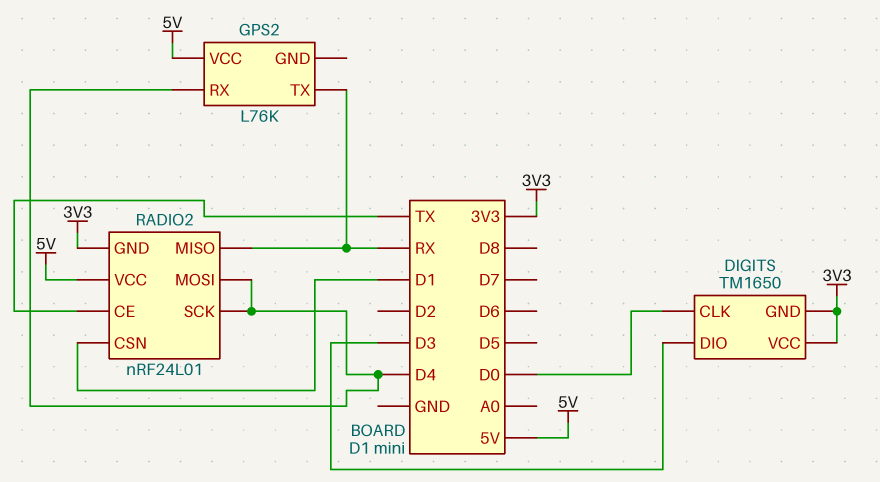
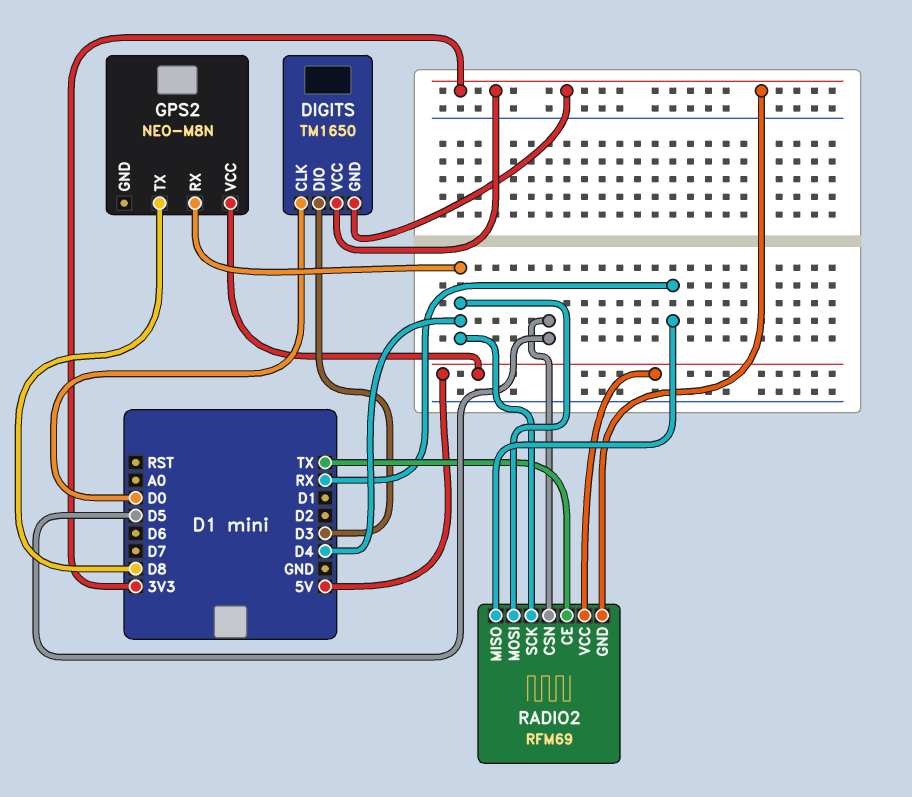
GPS2: L76K -> NEO-M8N
GPS2 pin TX: RX -> D8
RADIO2: nRF24L01 -> RFM69
RADIO2 pin CSN: D1 -> D5

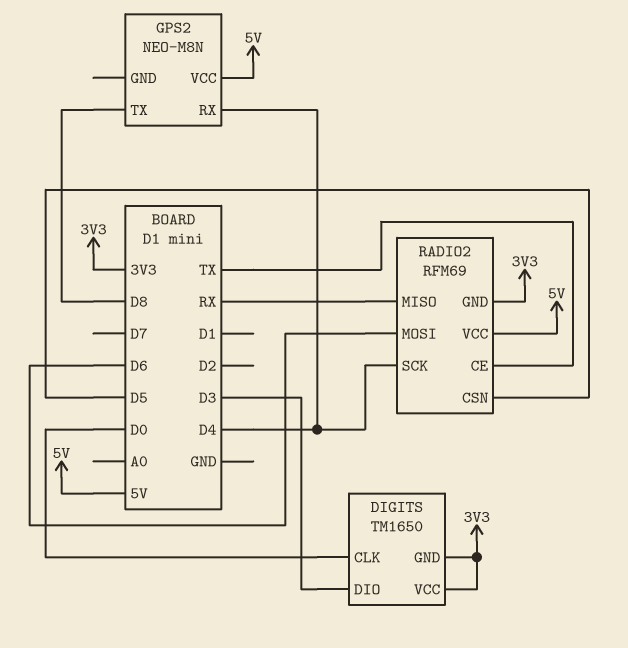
RADIO2 pin MOSI: D4 -> D6

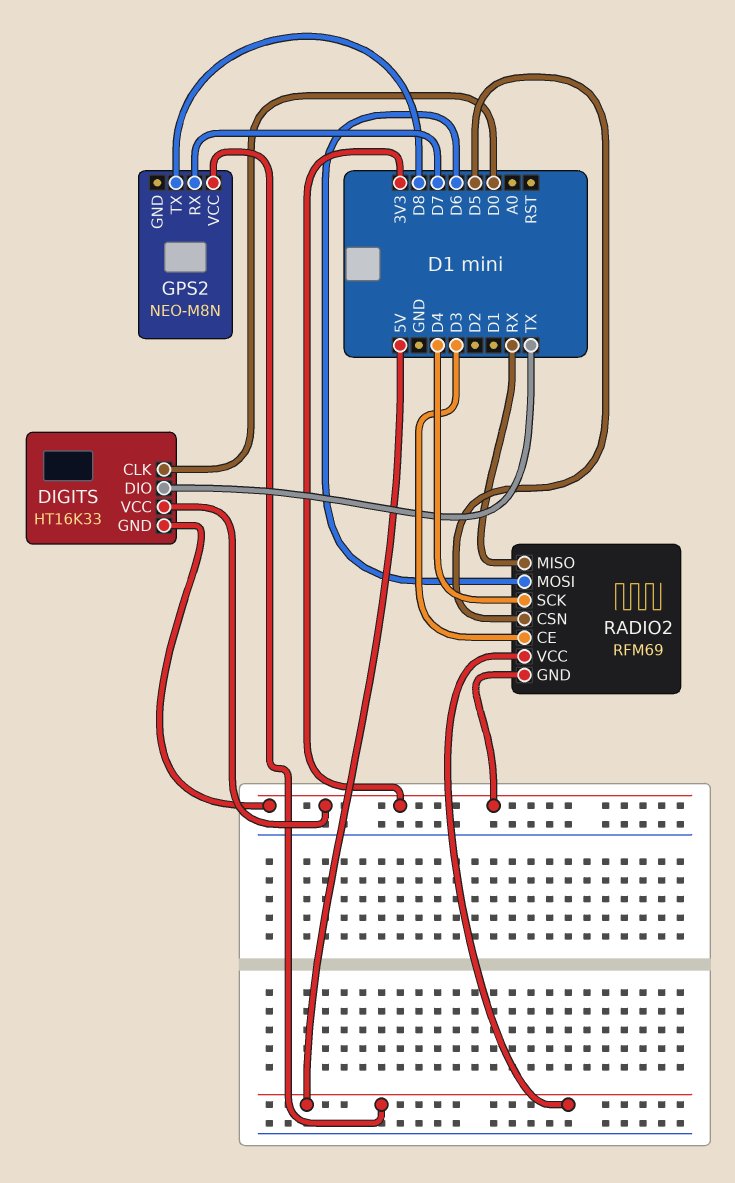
DIGITS: TM1650 -> HT16K33
DIGITS pin DIO: D3 -> TX
GPS2 pin RX: D4 -> D7
RADIO2 pin CE: TX -> D3

